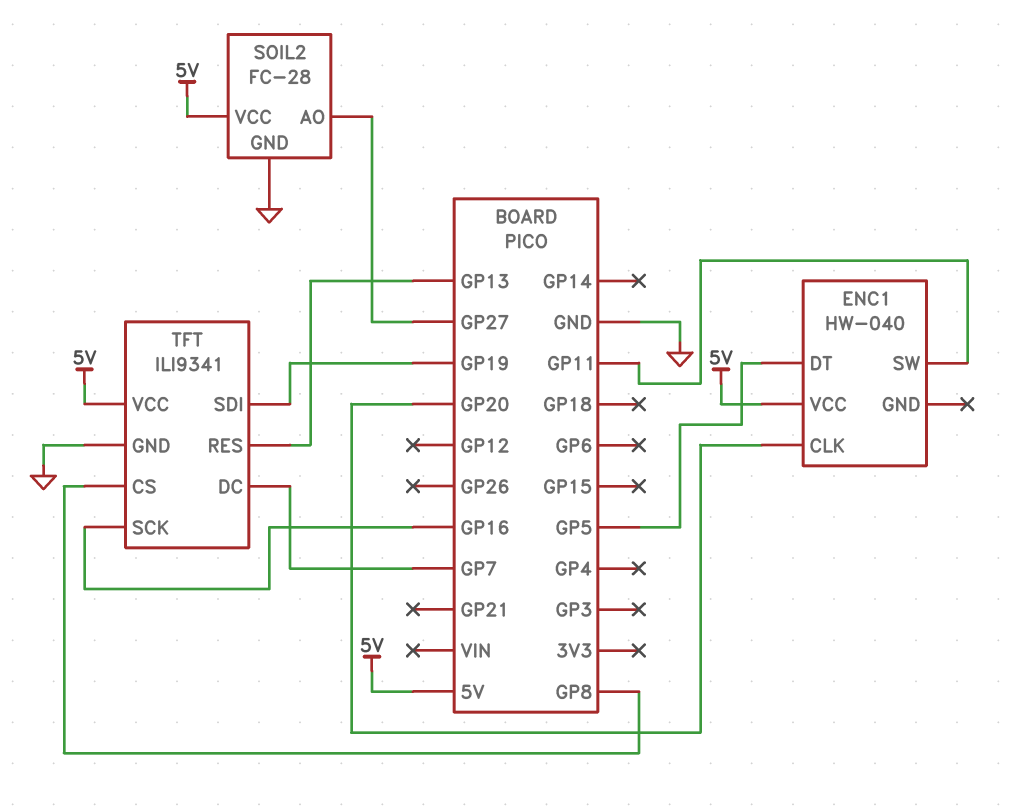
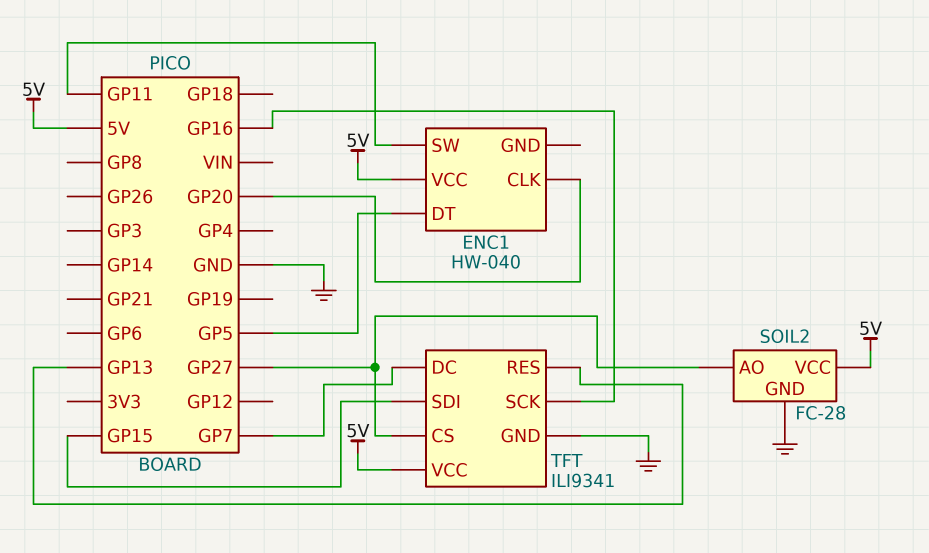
TFT pin CS: GP8 -> GP27
TFT pin SDI: GP19 -> GP15

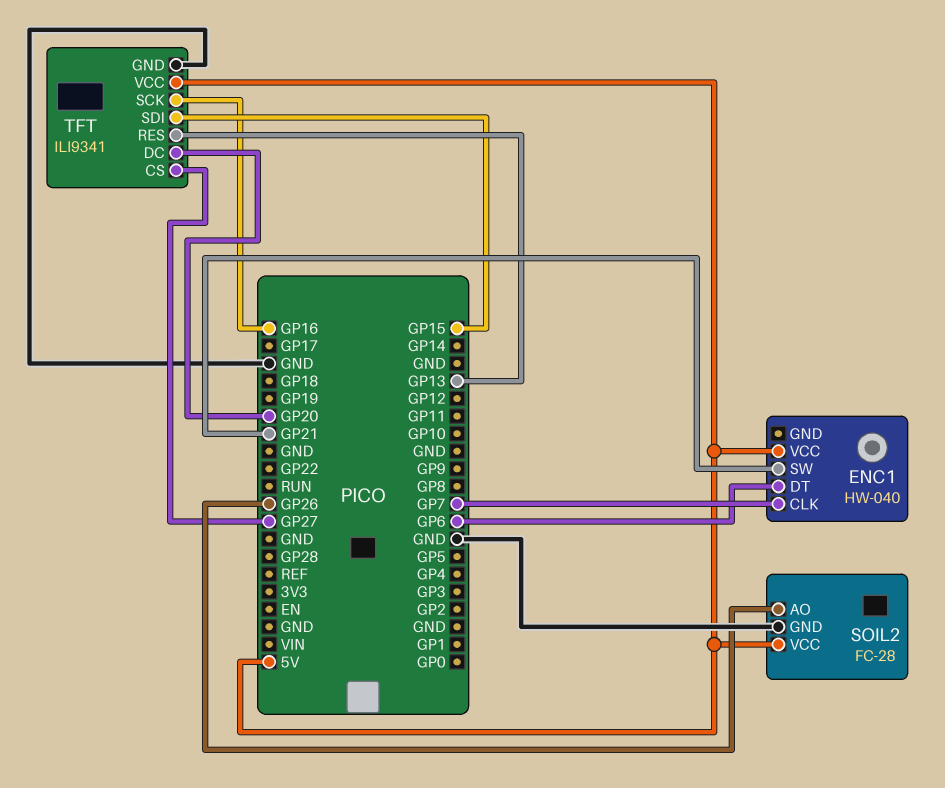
ENC1 pin CLK: GP20 -> GP7
ENC1 pin DT: GP5 -> GP6
ENC1 pin SW: GP11 -> GP21
SOIL2 pin AO: GP27 -> GP26
TFT pin DC: GP7 -> GP20

